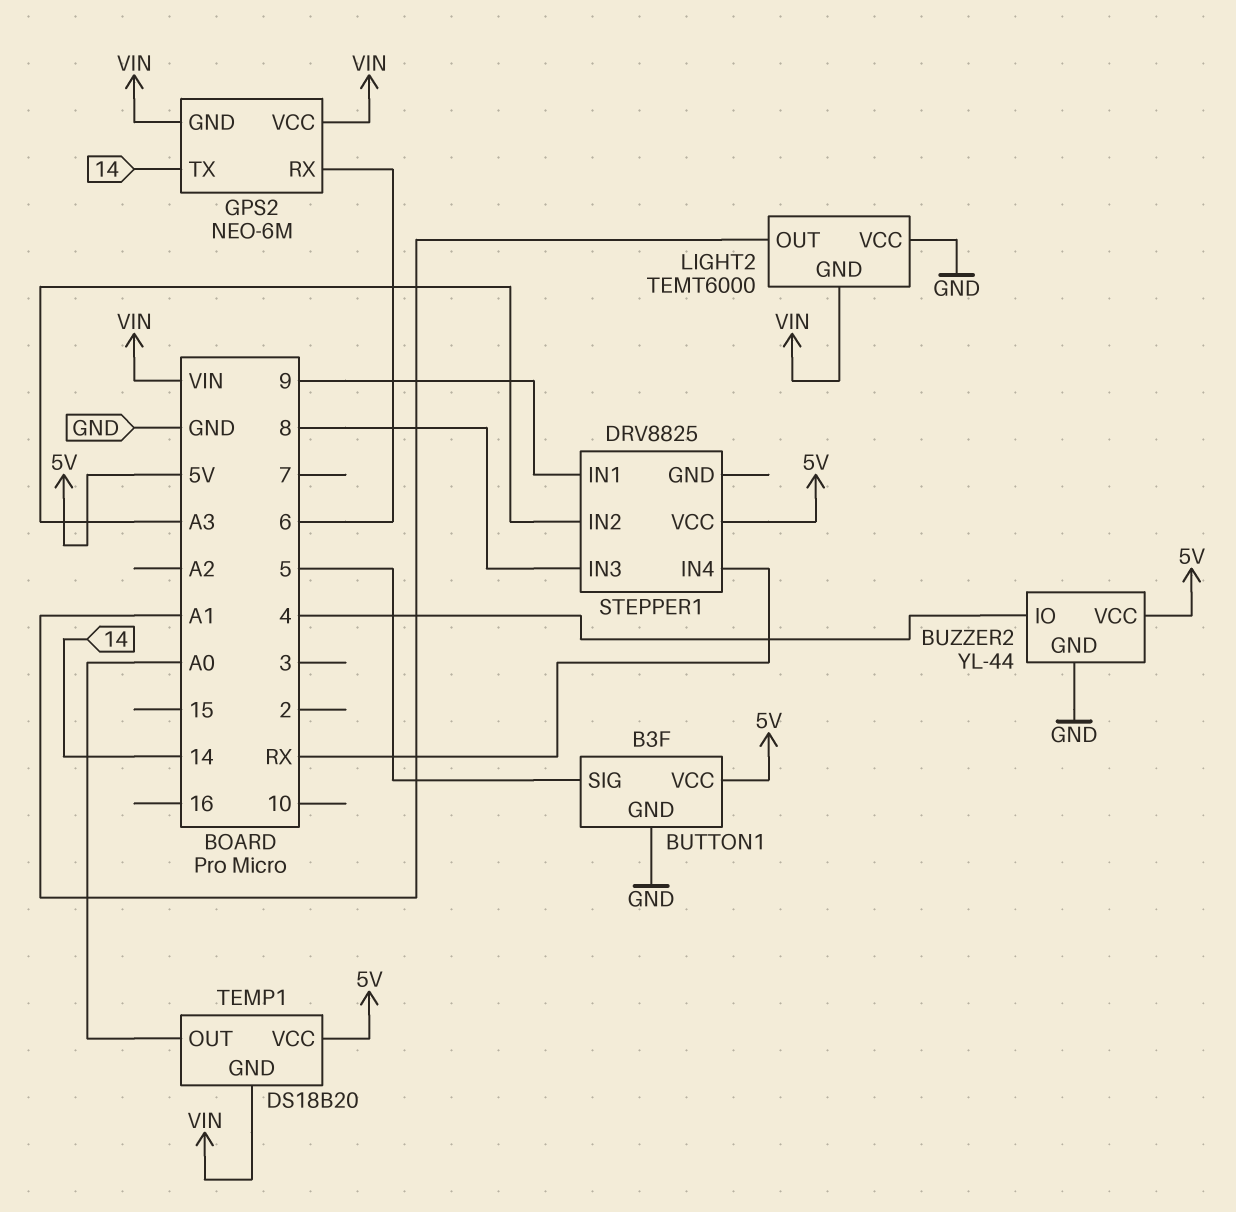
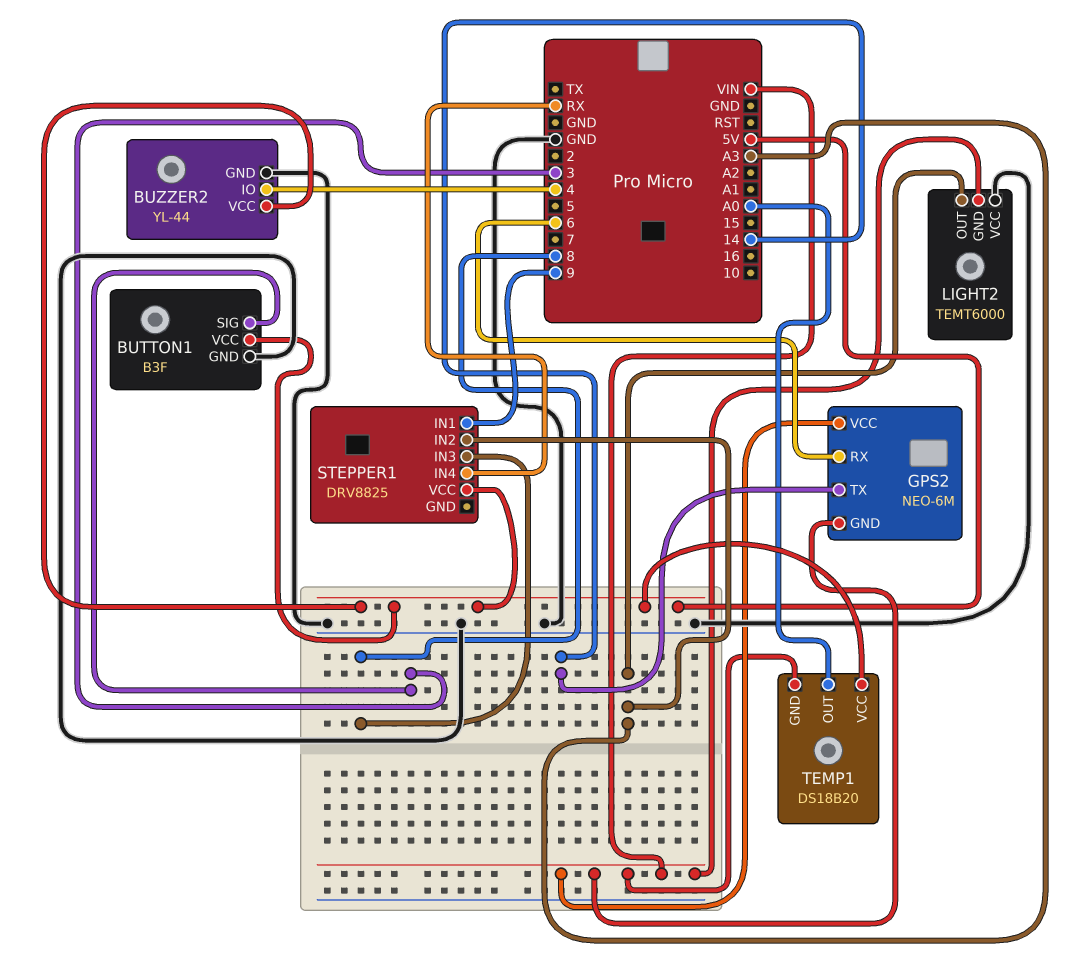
BUTTON1 pin SIG: 5 -> 3
LIGHT2 pin OUT: A1 -> A3

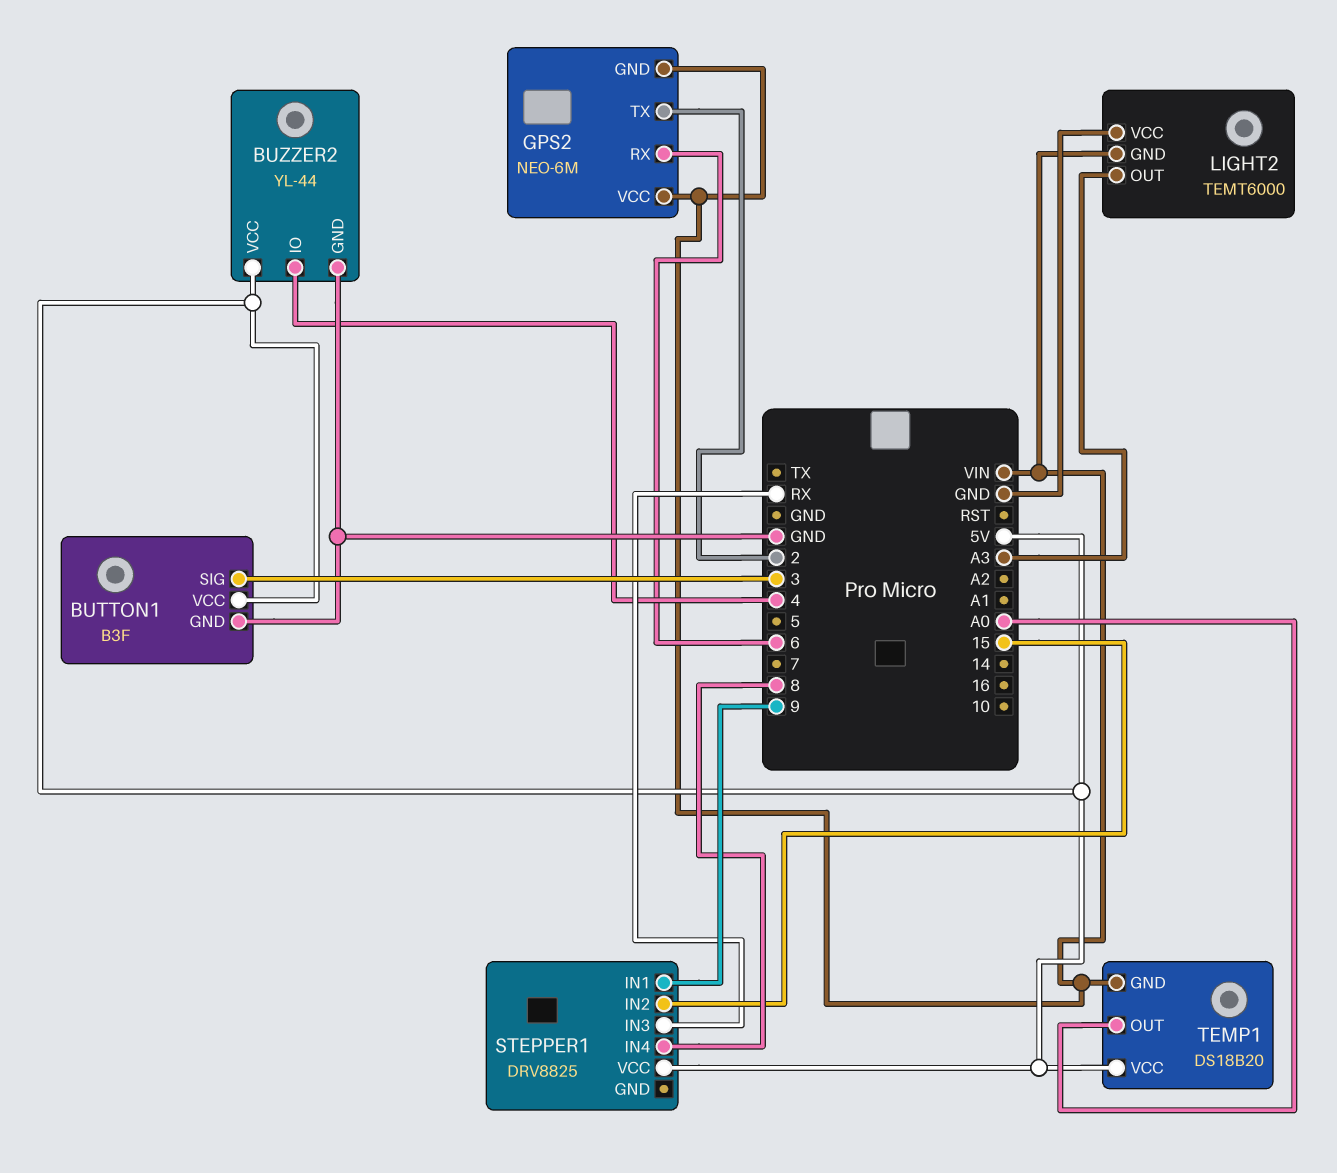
GPS2 pin TX: 14 -> 2
STEPPER1 pin IN2: A3 -> 15
STEPPER1 pin IN3: 8 -> RX
STEPPER1 pin IN4: RX -> 8

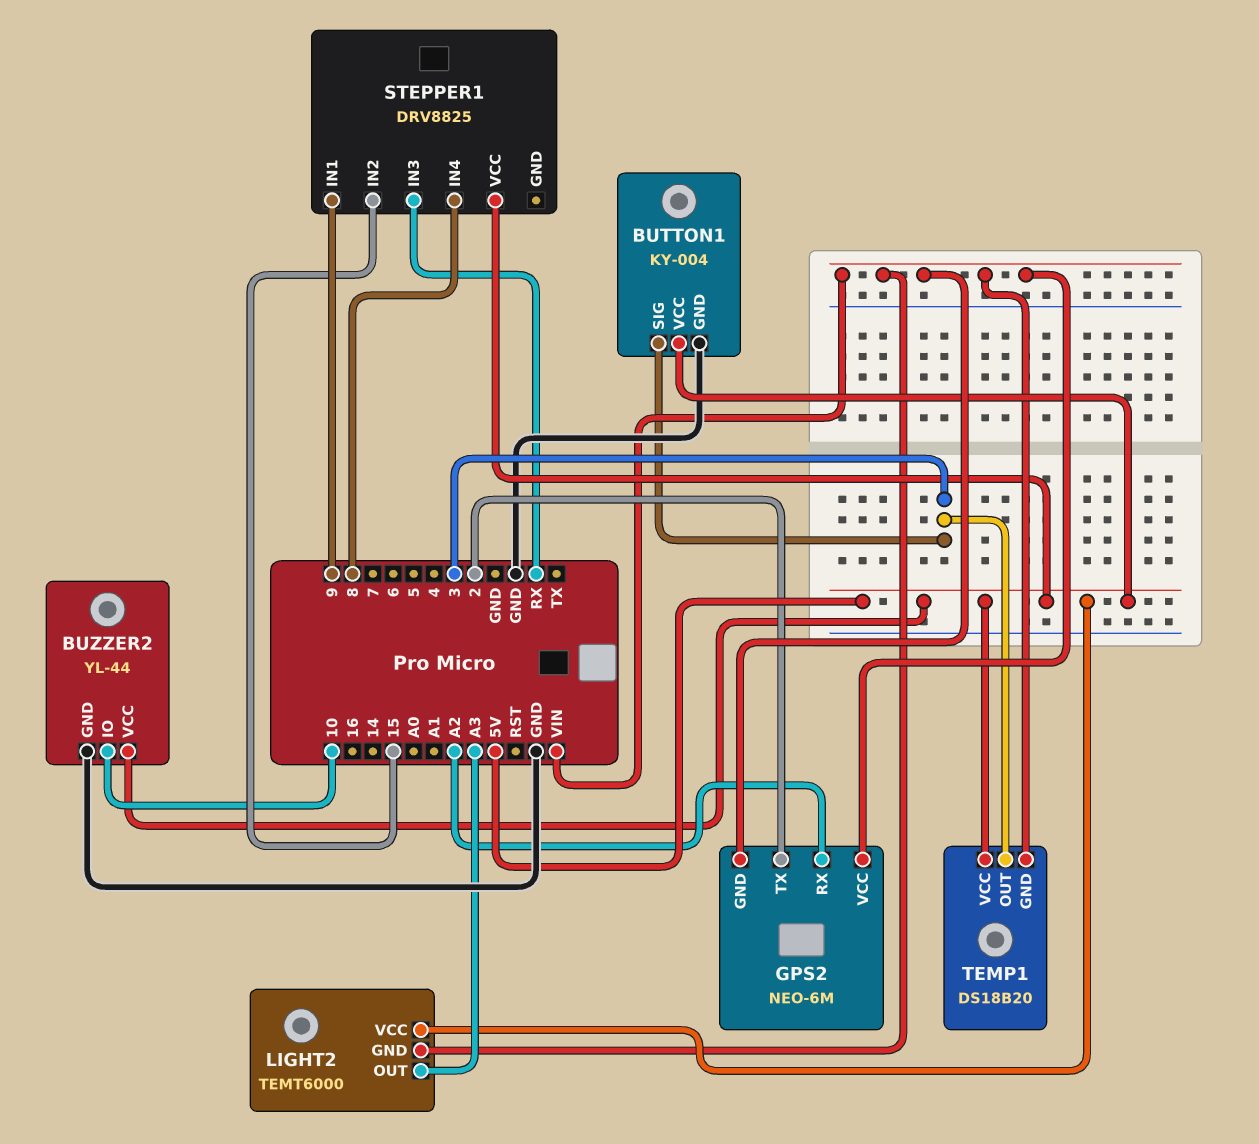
BUTTON1: B3F -> KY-004
BUZZER2 pin IO: 4 -> 10
GPS2 pin RX: 6 -> A2
LIGHT2 pin VCC: GND -> 5V
TEMP1 pin OUT: A0 -> 3

